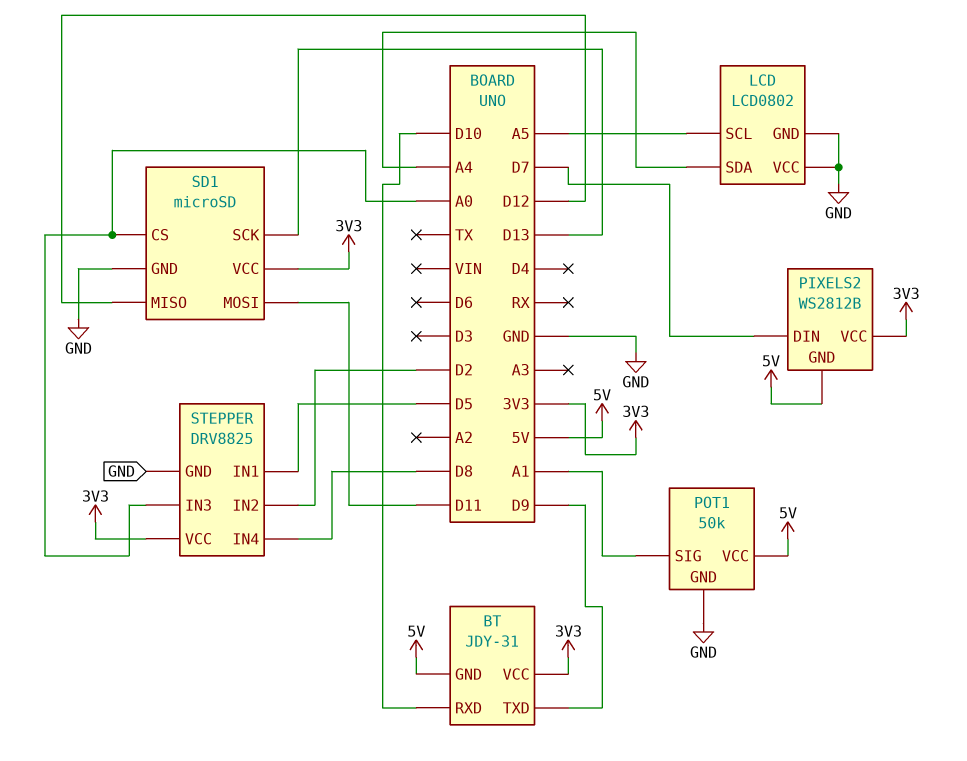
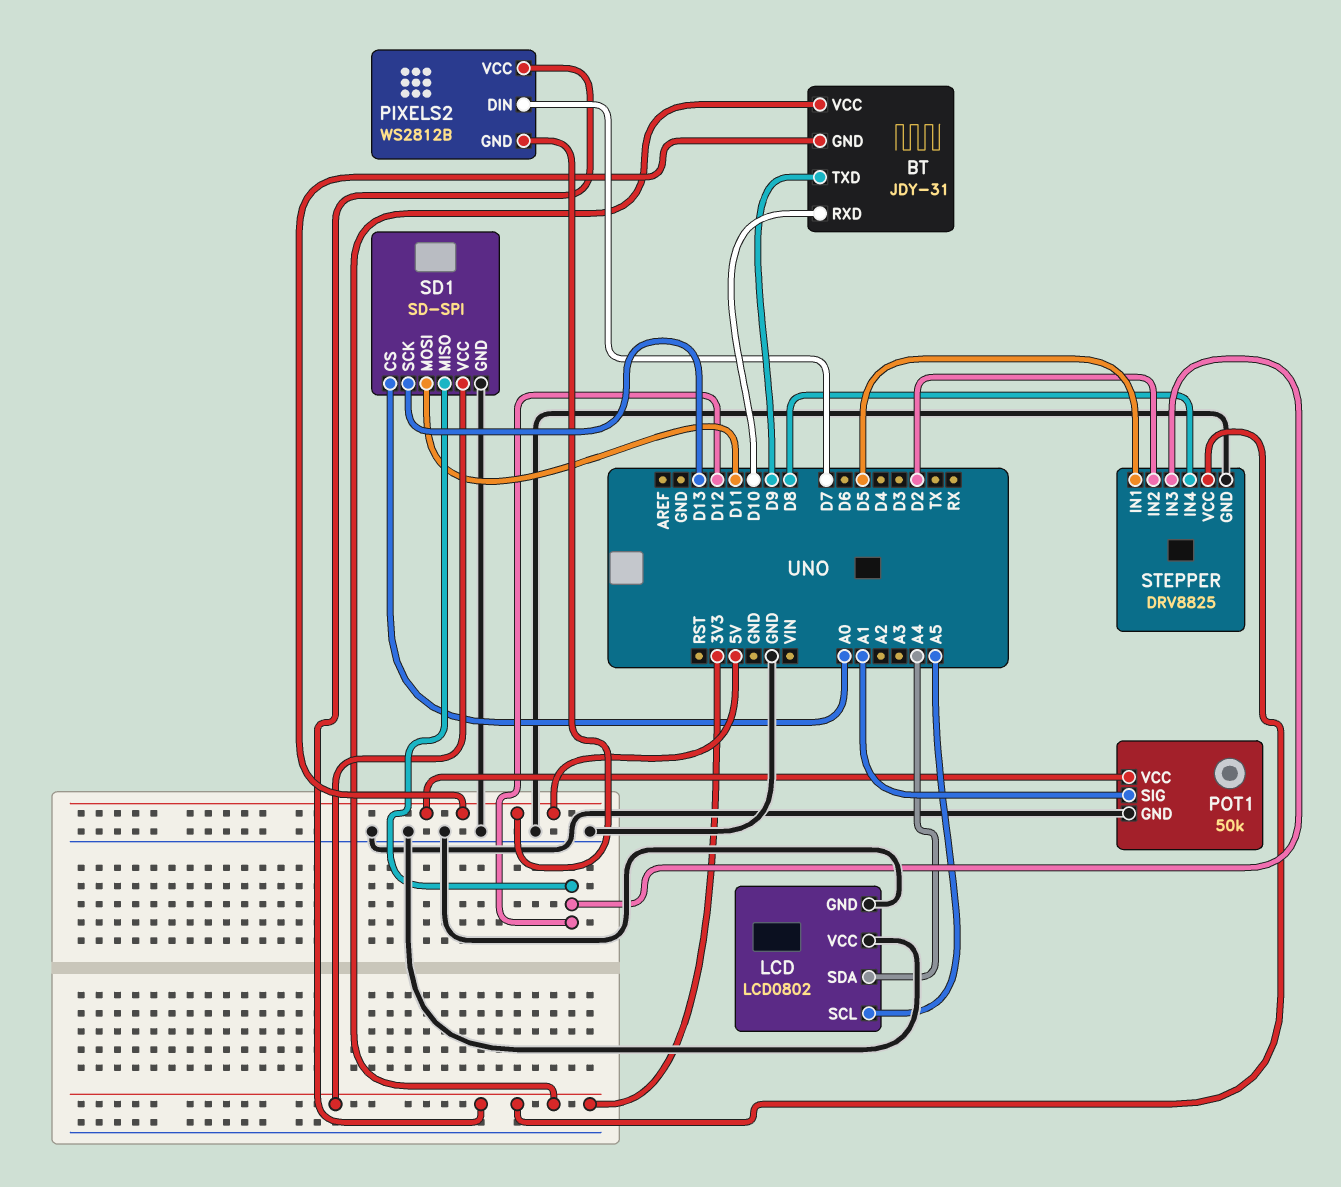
SD1: microSD -> SD-SPI
STEPPER pin IN3: A0 -> D12

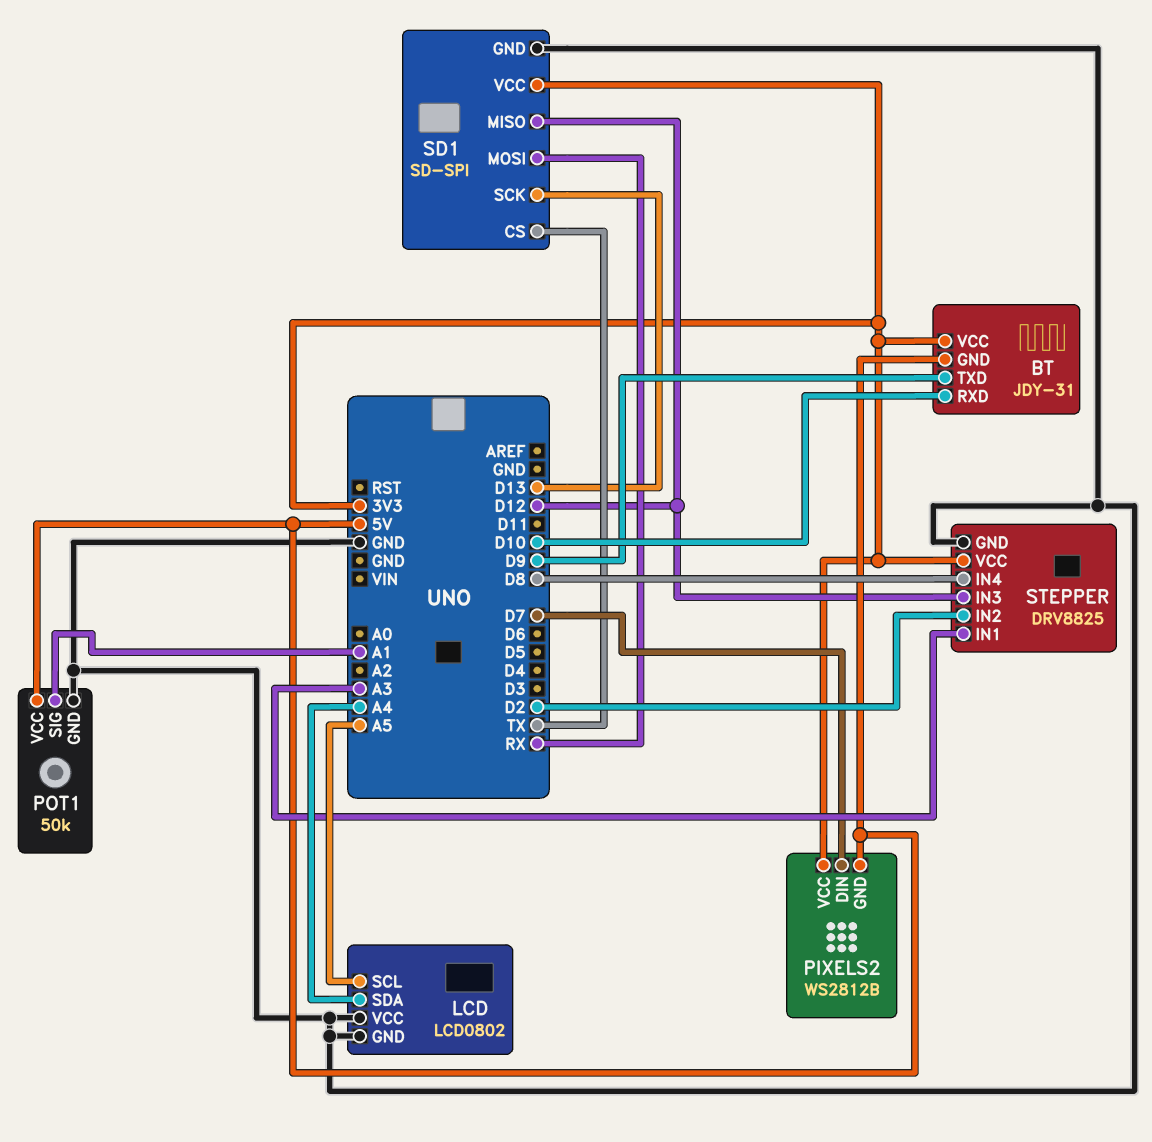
SD1 pin CS: A0 -> TX
SD1 pin MOSI: D11 -> RX
STEPPER pin IN1: D5 -> A3

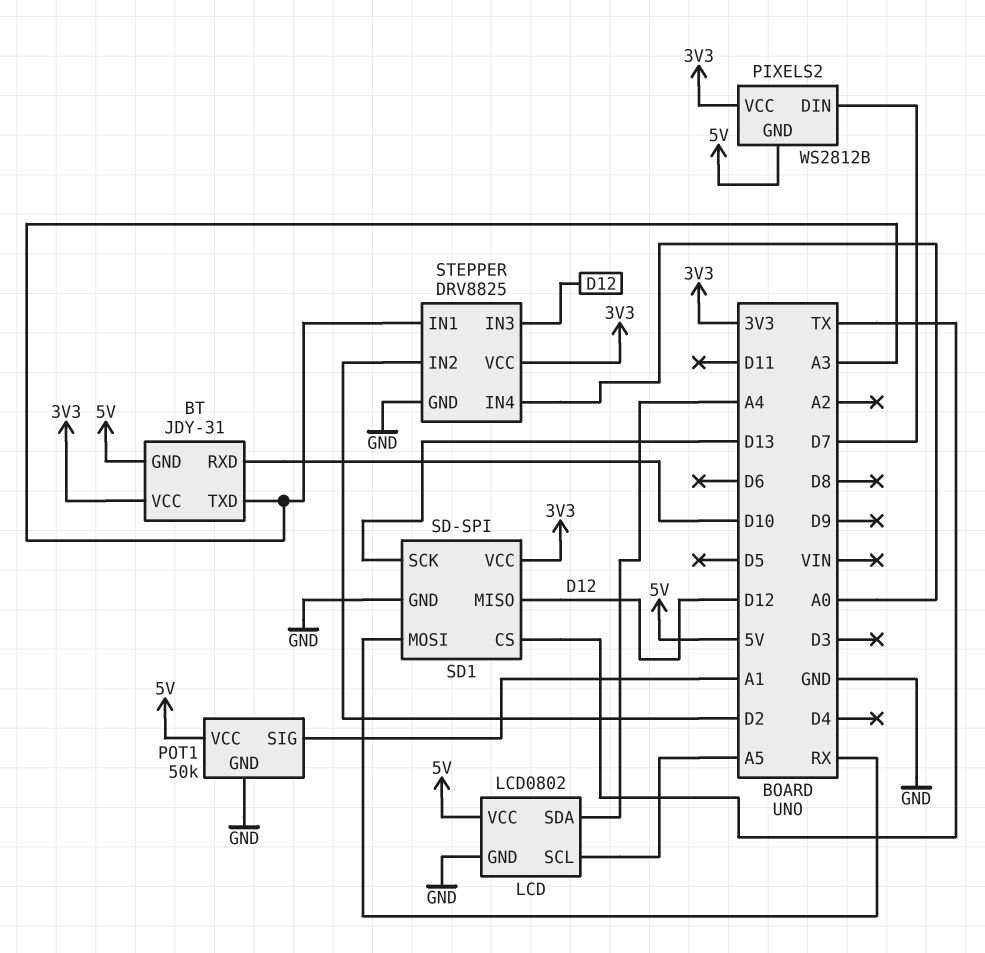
BT pin TXD: D9 -> A3
LCD pin VCC: GND -> 5V
STEPPER pin IN4: D8 -> A0

